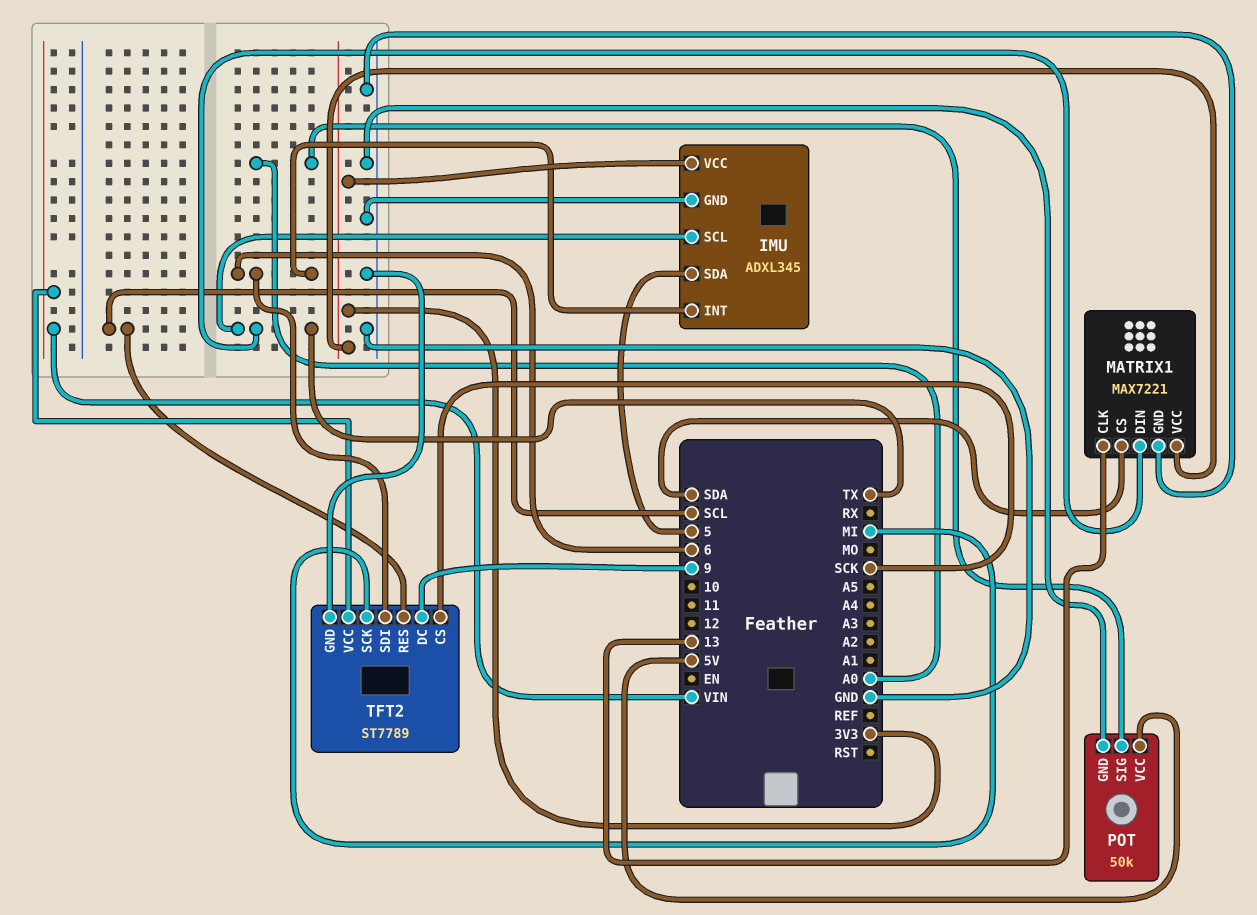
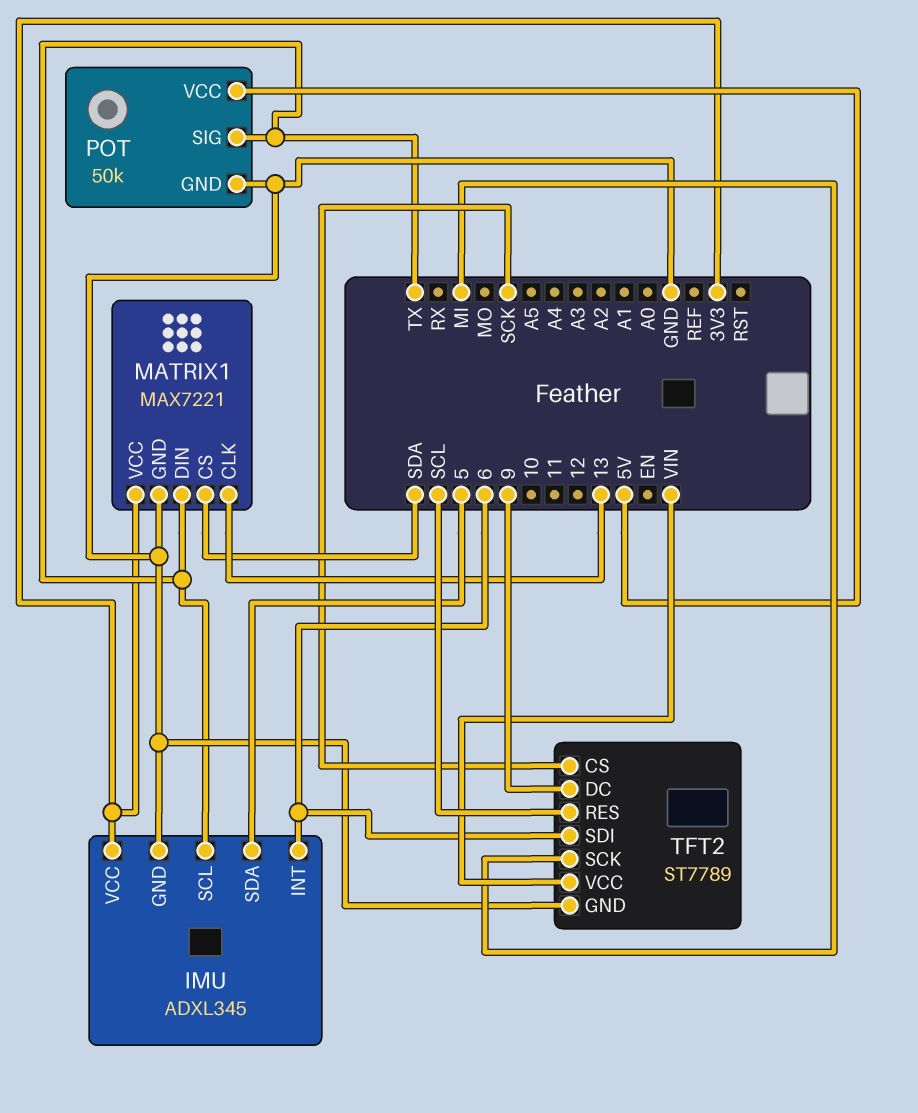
POT pin SIG: A0 -> TX

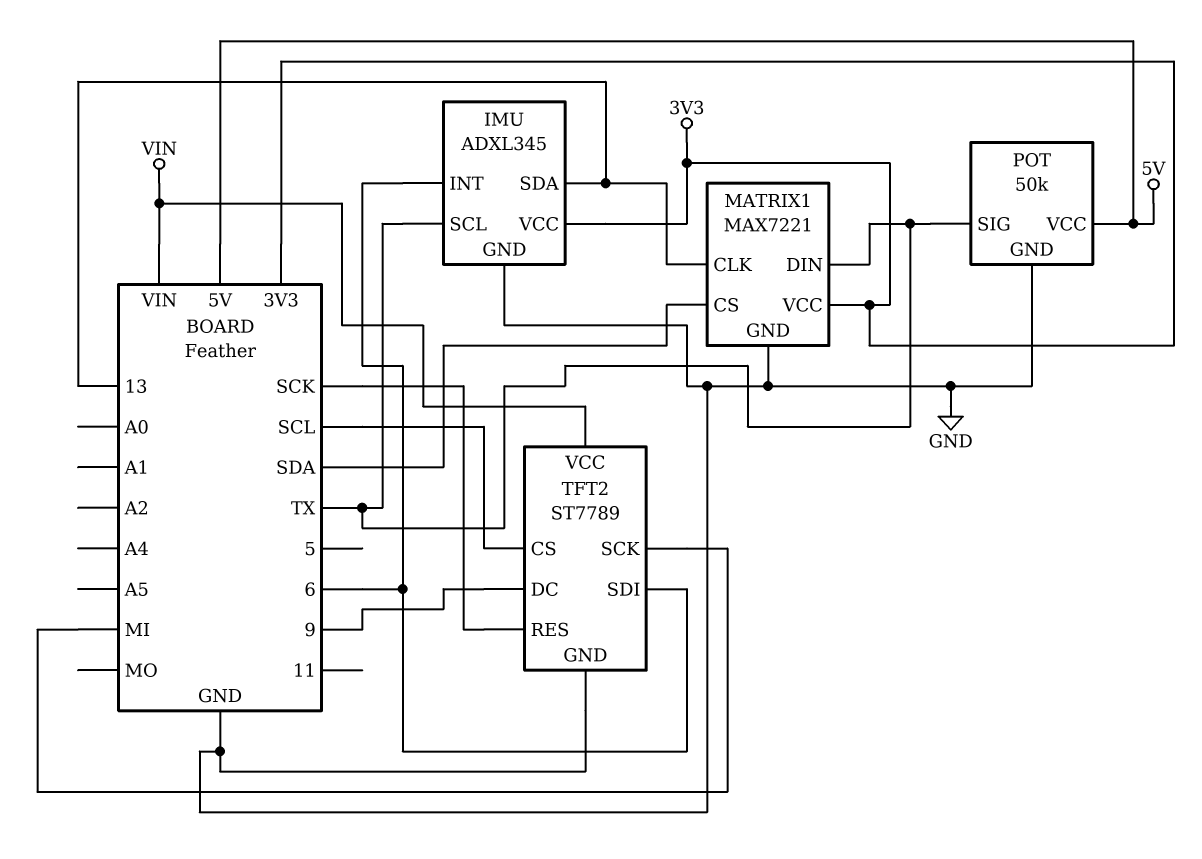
IMU pin SDA: 5 -> 13
TFT2 pin CS: SCK -> SCL
TFT2 pin RES: SCL -> SCK

